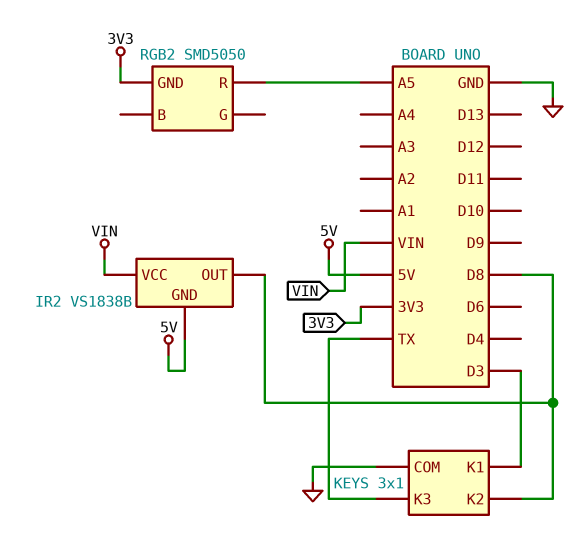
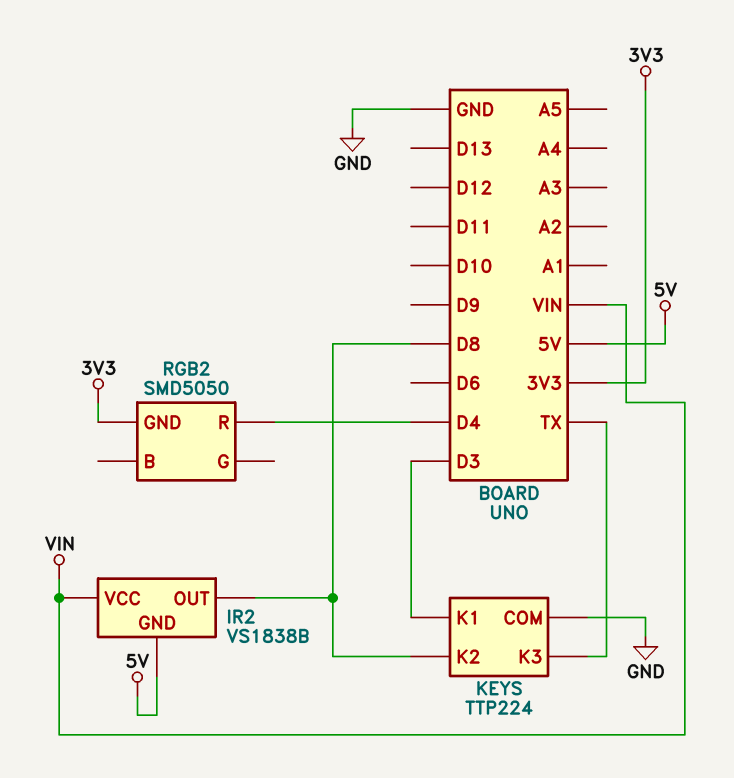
KEYS: 3x1 -> TTP224
RGB2 pin R: A5 -> D4

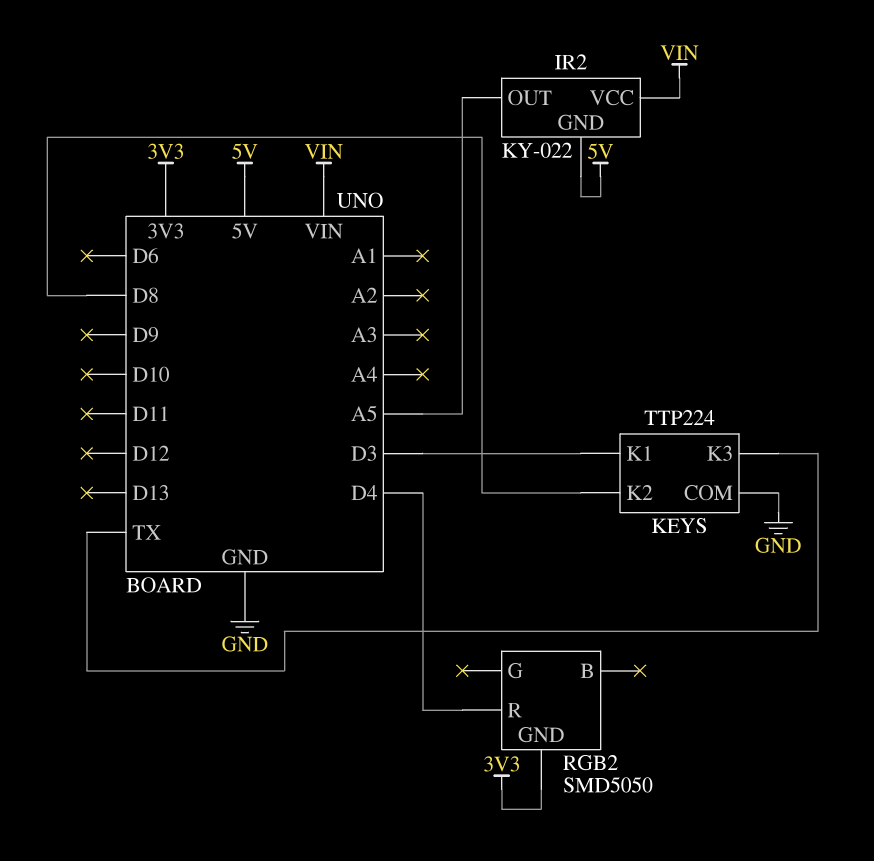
IR2: VS1838B -> KY-022
IR2 pin OUT: D8 -> A5

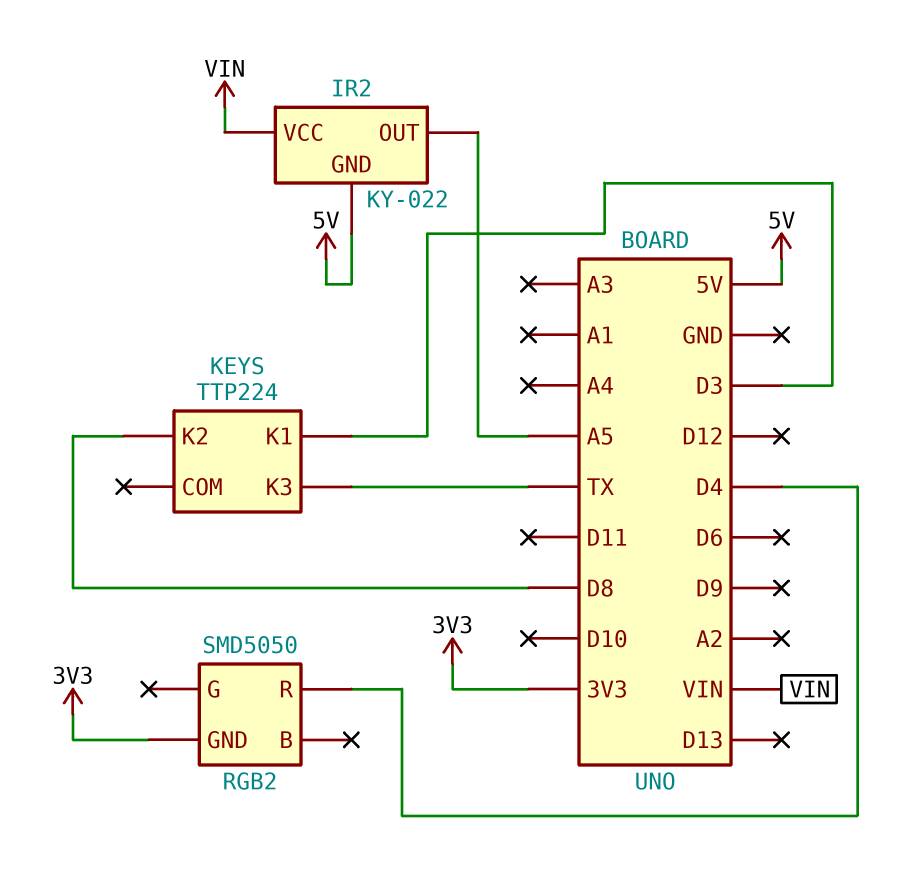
KEYS pin COM: GND -> none

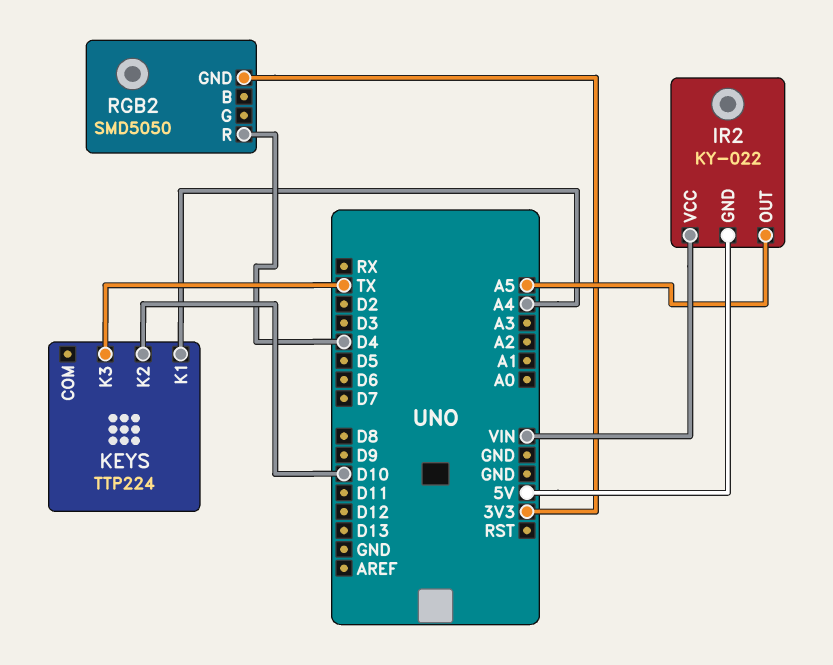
KEYS pin K1: D3 -> A4
KEYS pin K2: D8 -> D10

